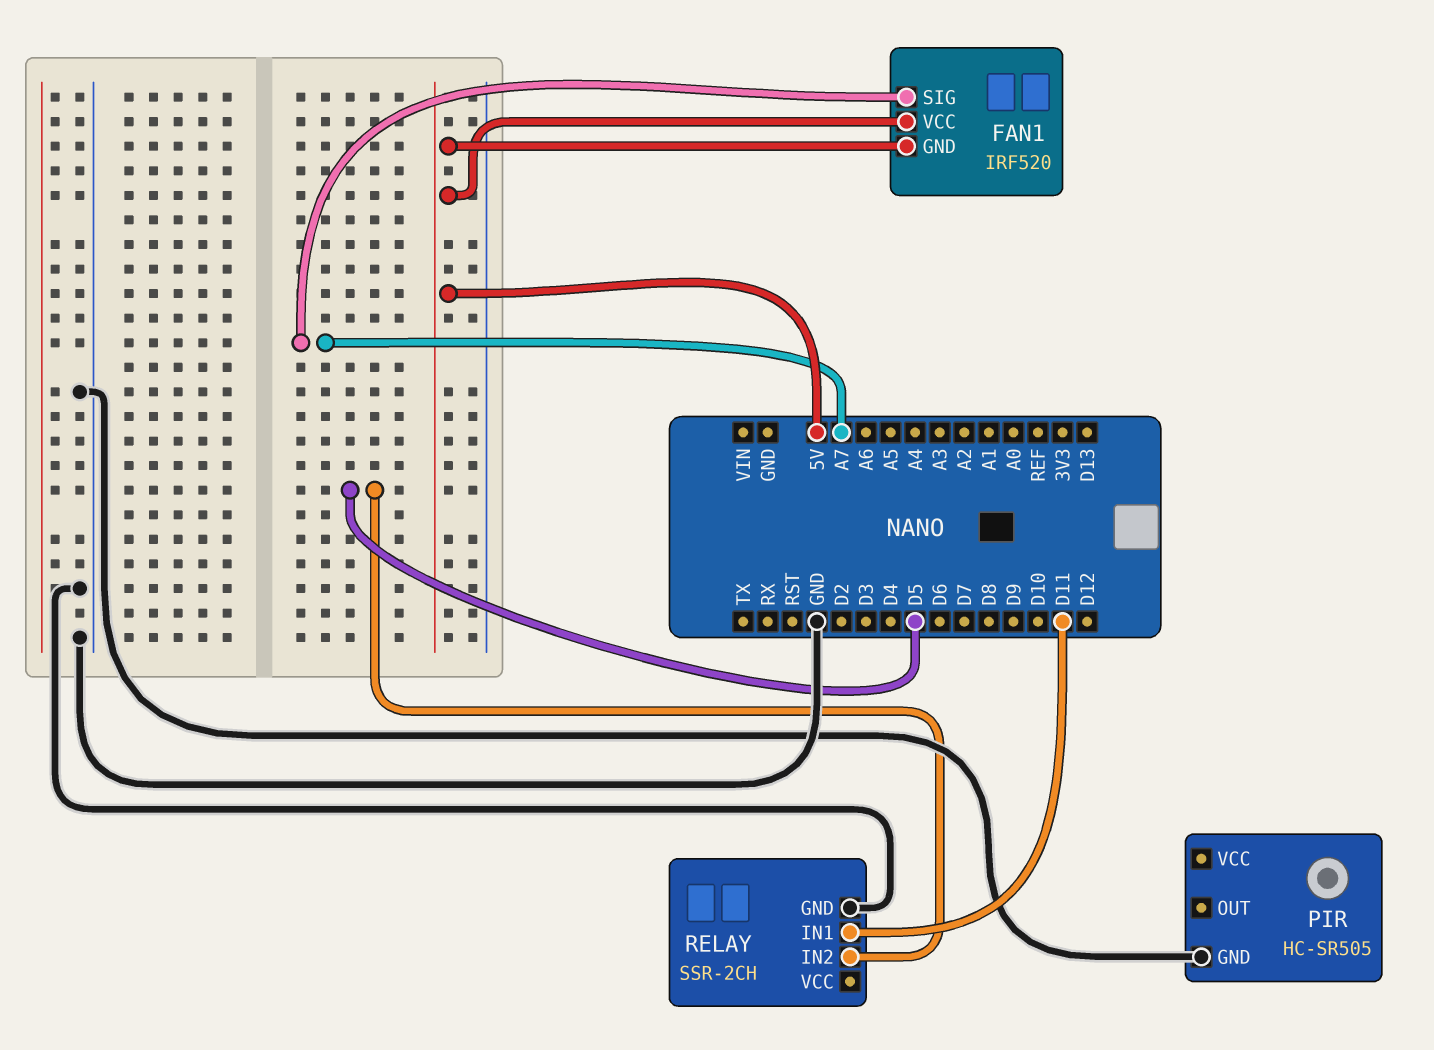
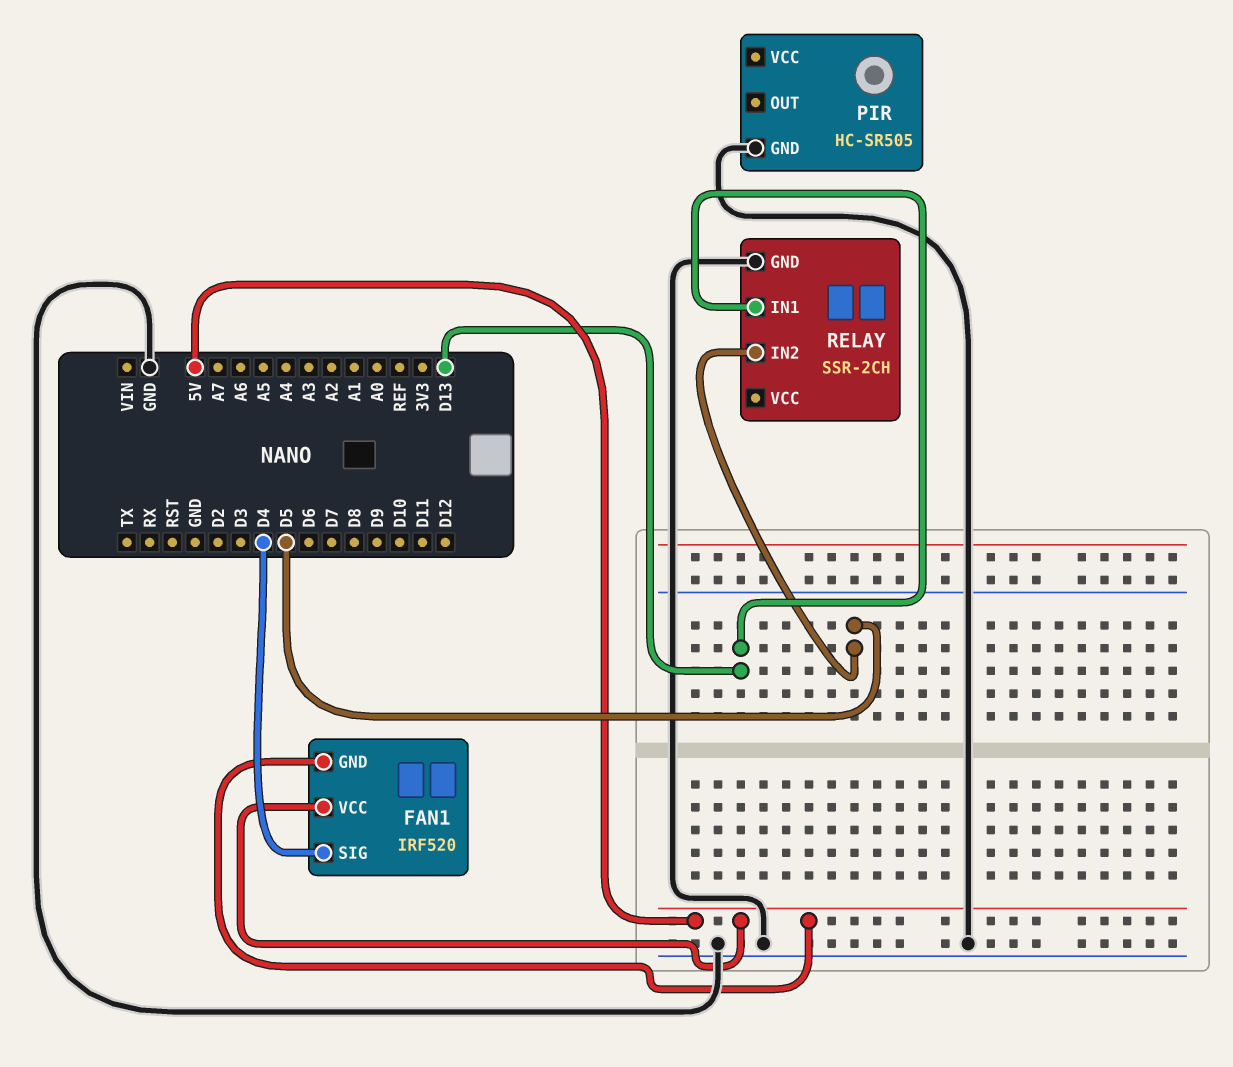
FAN1 pin SIG: A7 -> D4
RELAY pin IN1: D11 -> D13

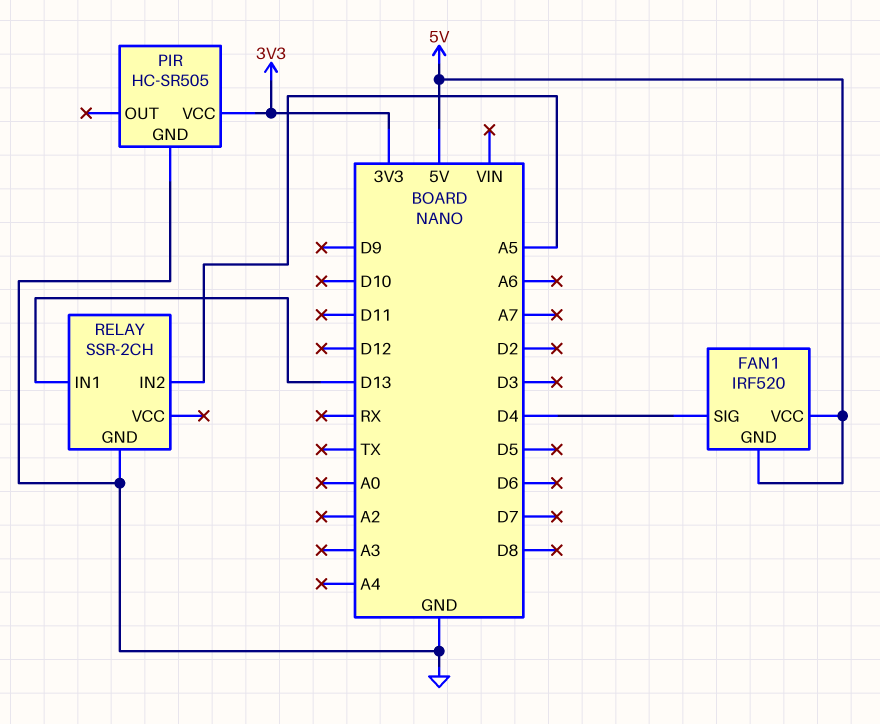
PIR pin VCC: none -> 3V3
RELAY pin IN2: D5 -> A5

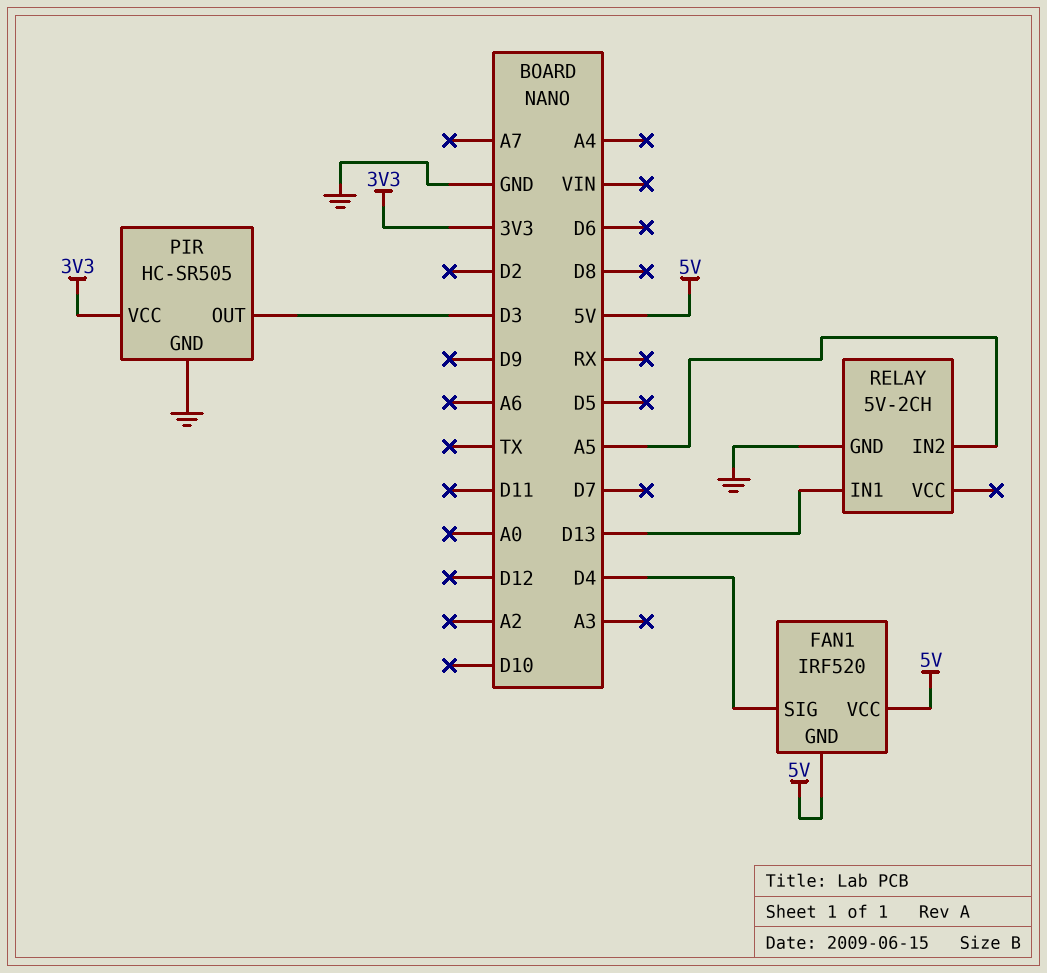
PIR pin OUT: none -> D3
RELAY: SSR-2CH -> 5V-2CH

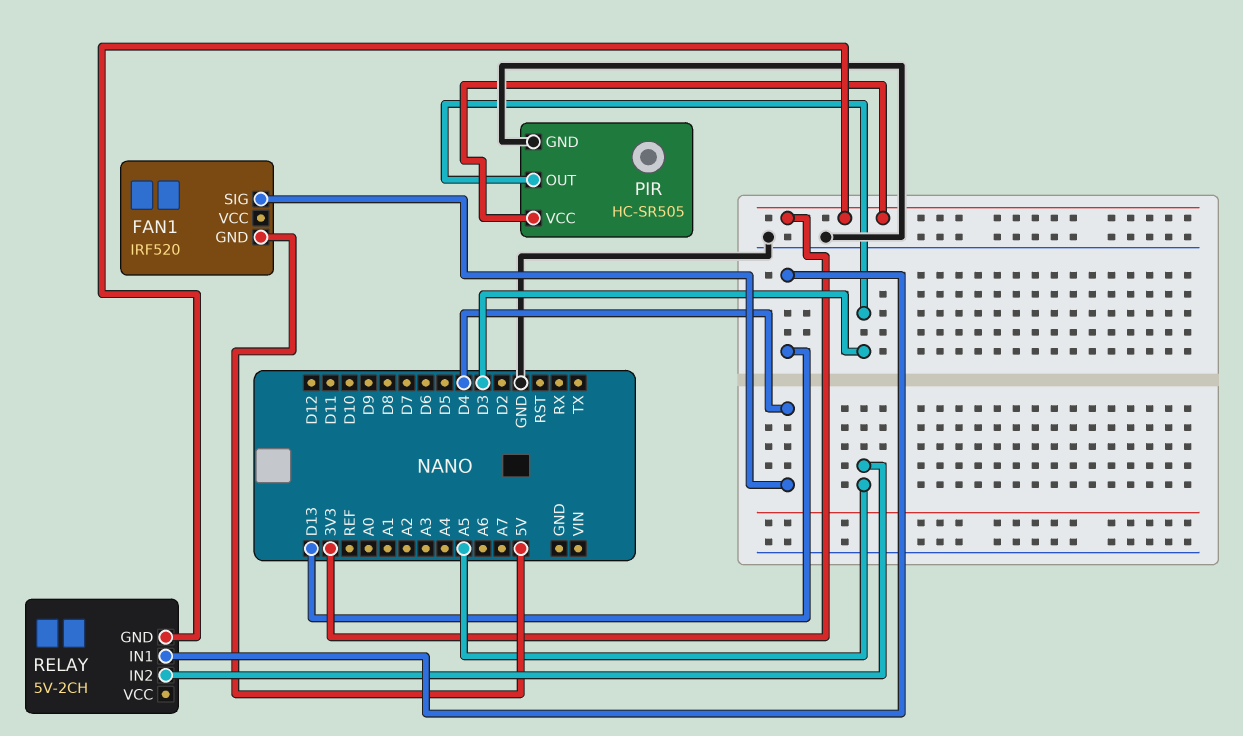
FAN1 pin VCC: 5V -> none
RELAY pin GND: GND -> 3V3

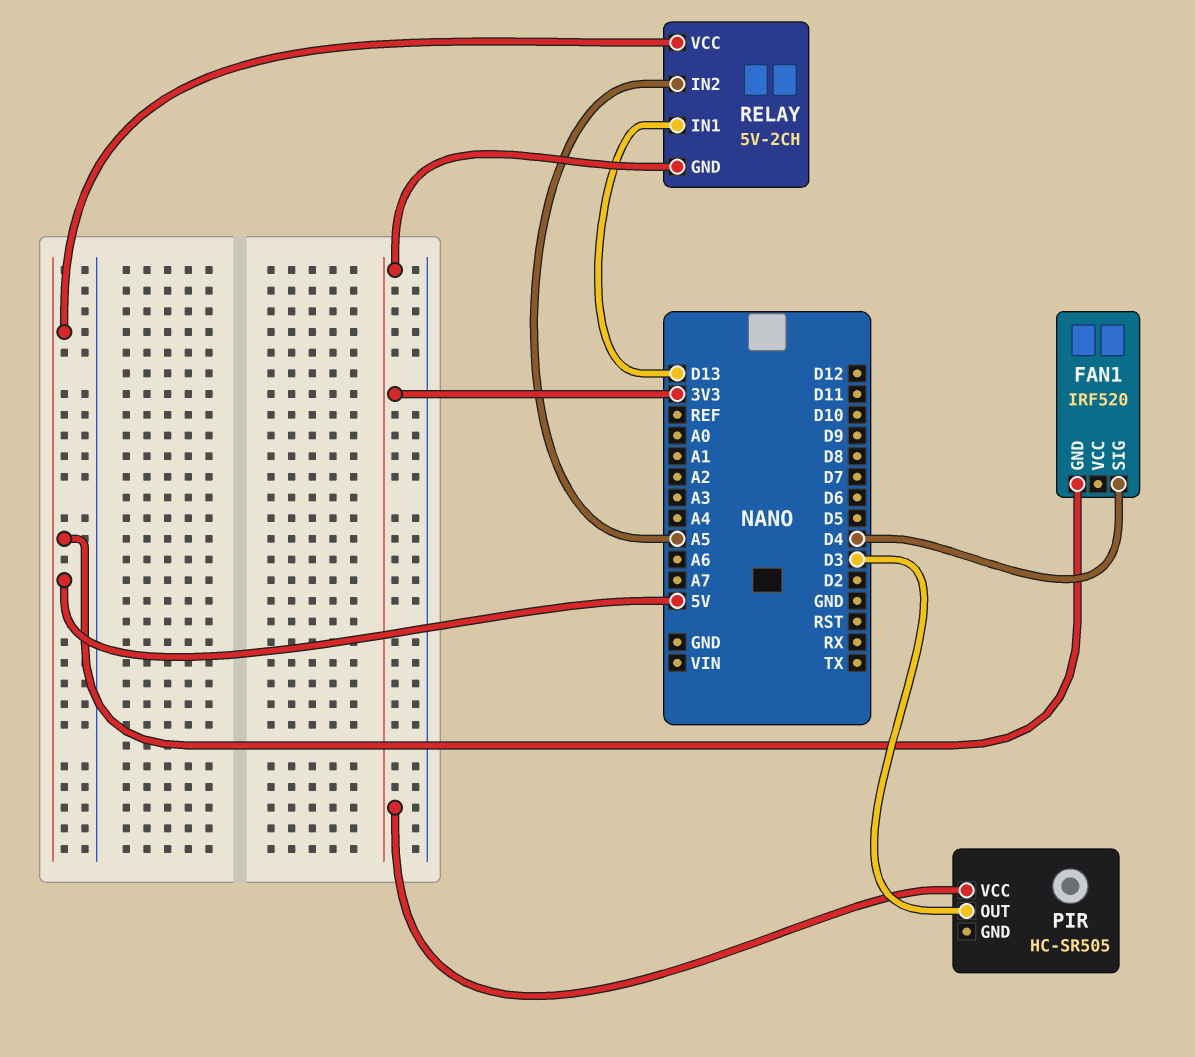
PIR pin GND: GND -> none
RELAY pin VCC: none -> 5V

